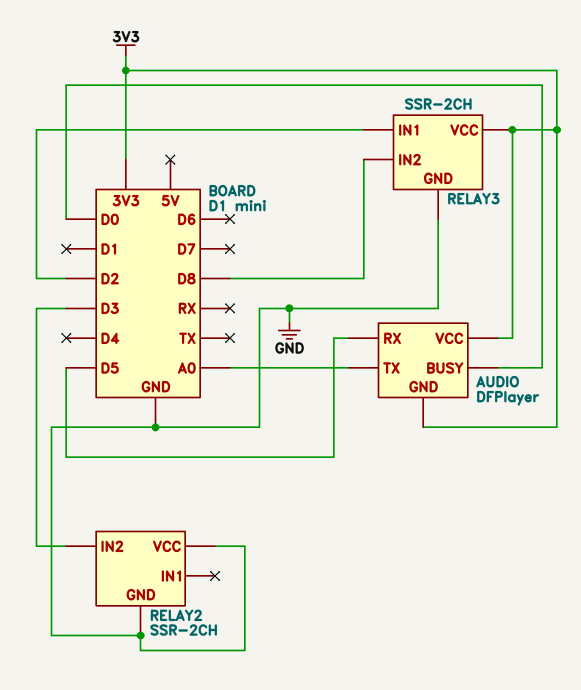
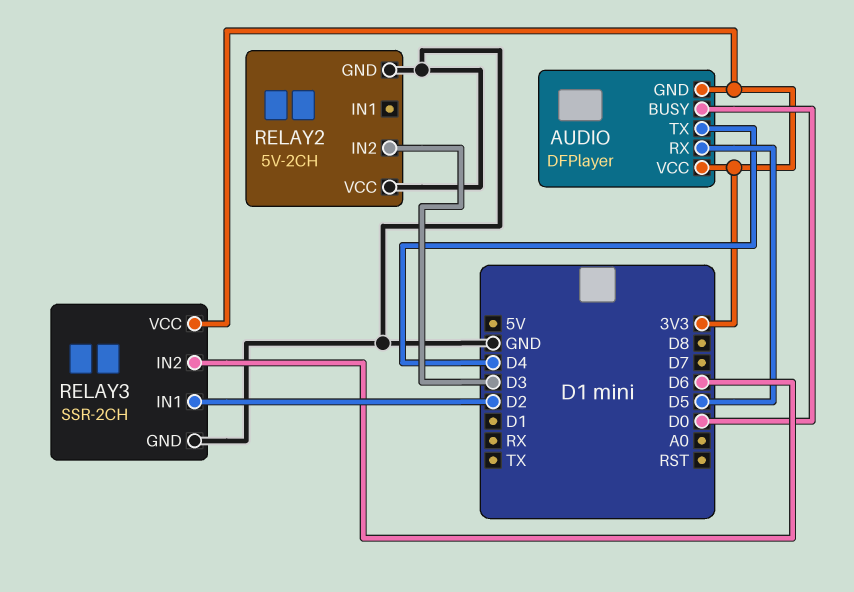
AUDIO pin TX: A0 -> D4
RELAY2: SSR-2CH -> 5V-2CH
RELAY3 pin IN2: D8 -> D6

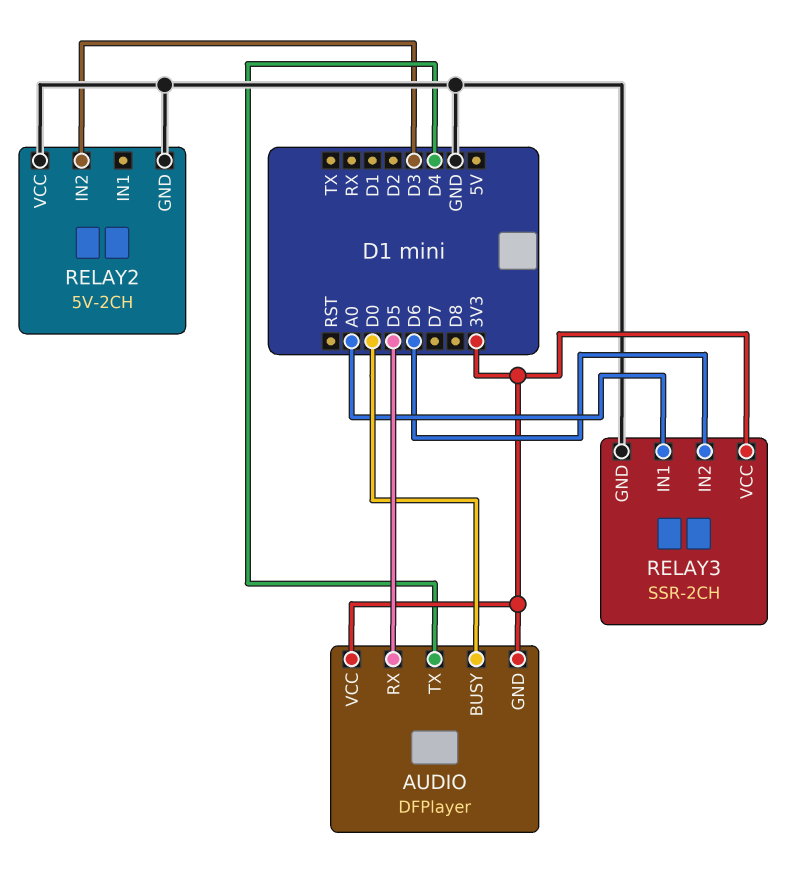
RELAY3 pin IN1: D2 -> A0

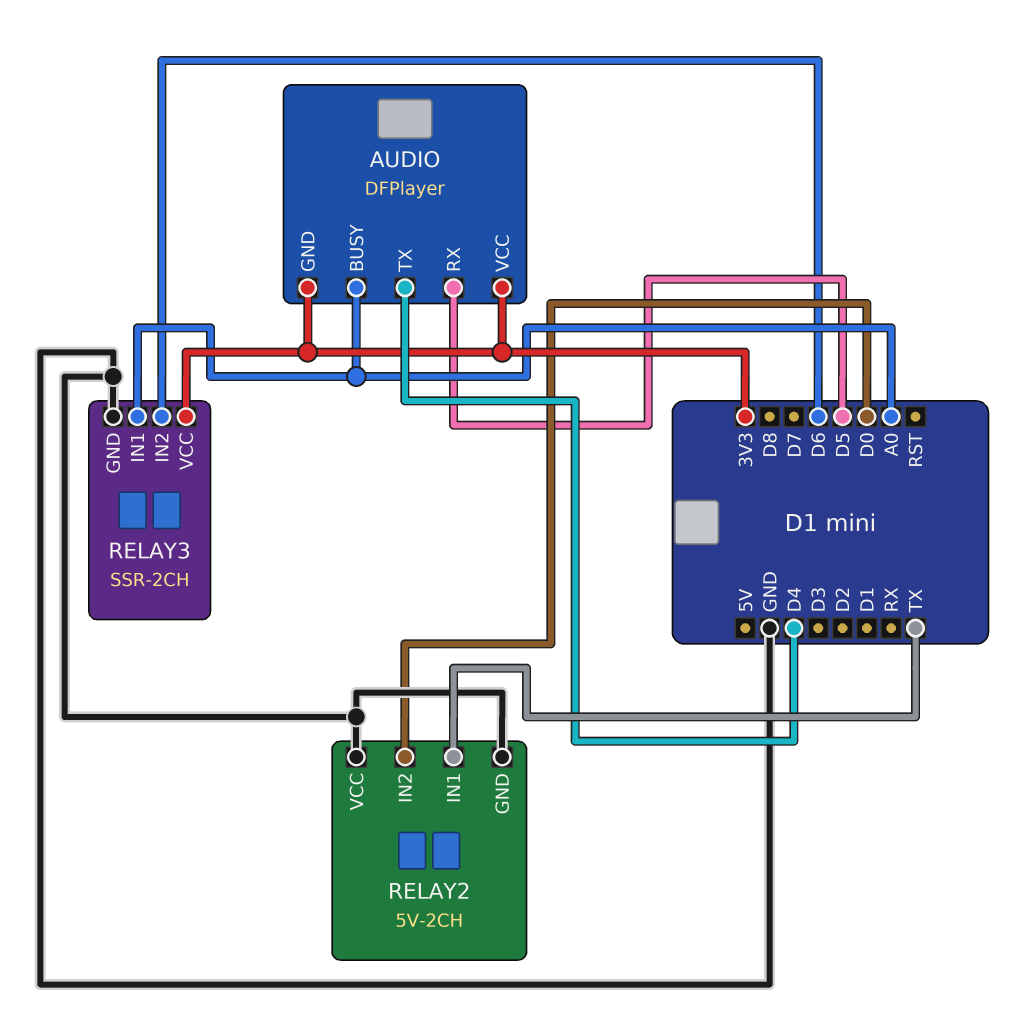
AUDIO pin BUSY: D0 -> A0
RELAY2 pin IN1: none -> TX
RELAY2 pin IN2: D3 -> D0

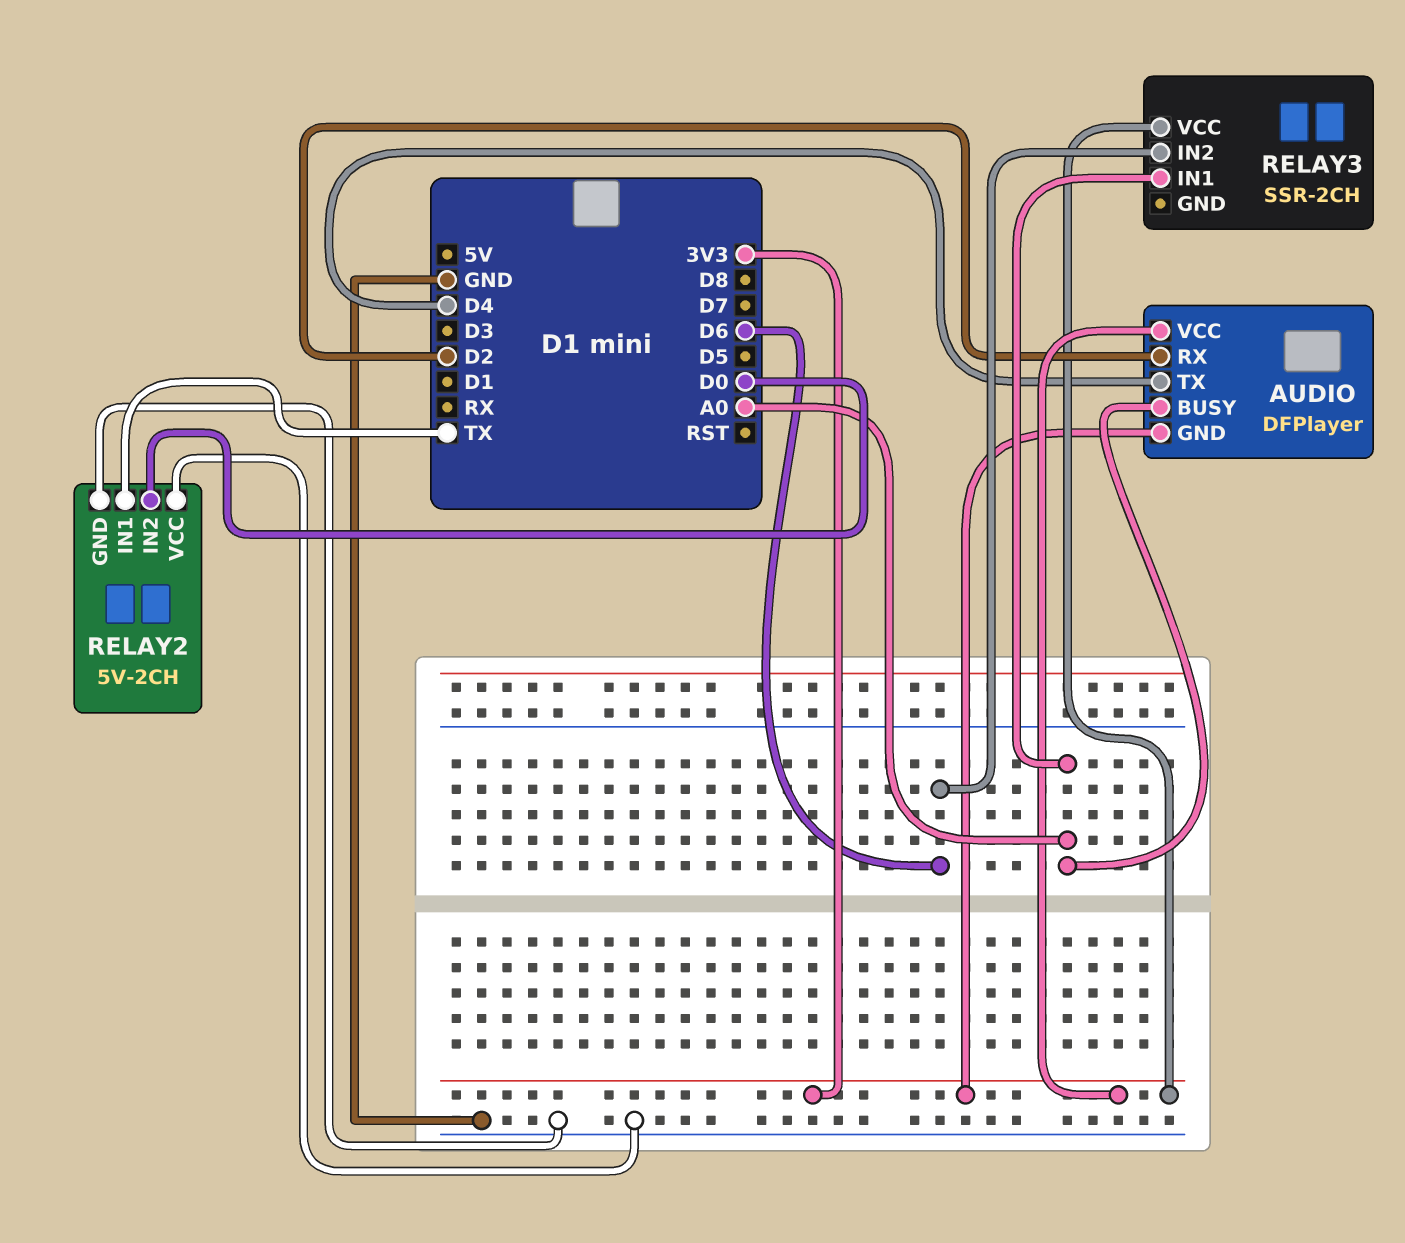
AUDIO pin RX: D5 -> D2
RELAY3 pin GND: GND -> none

